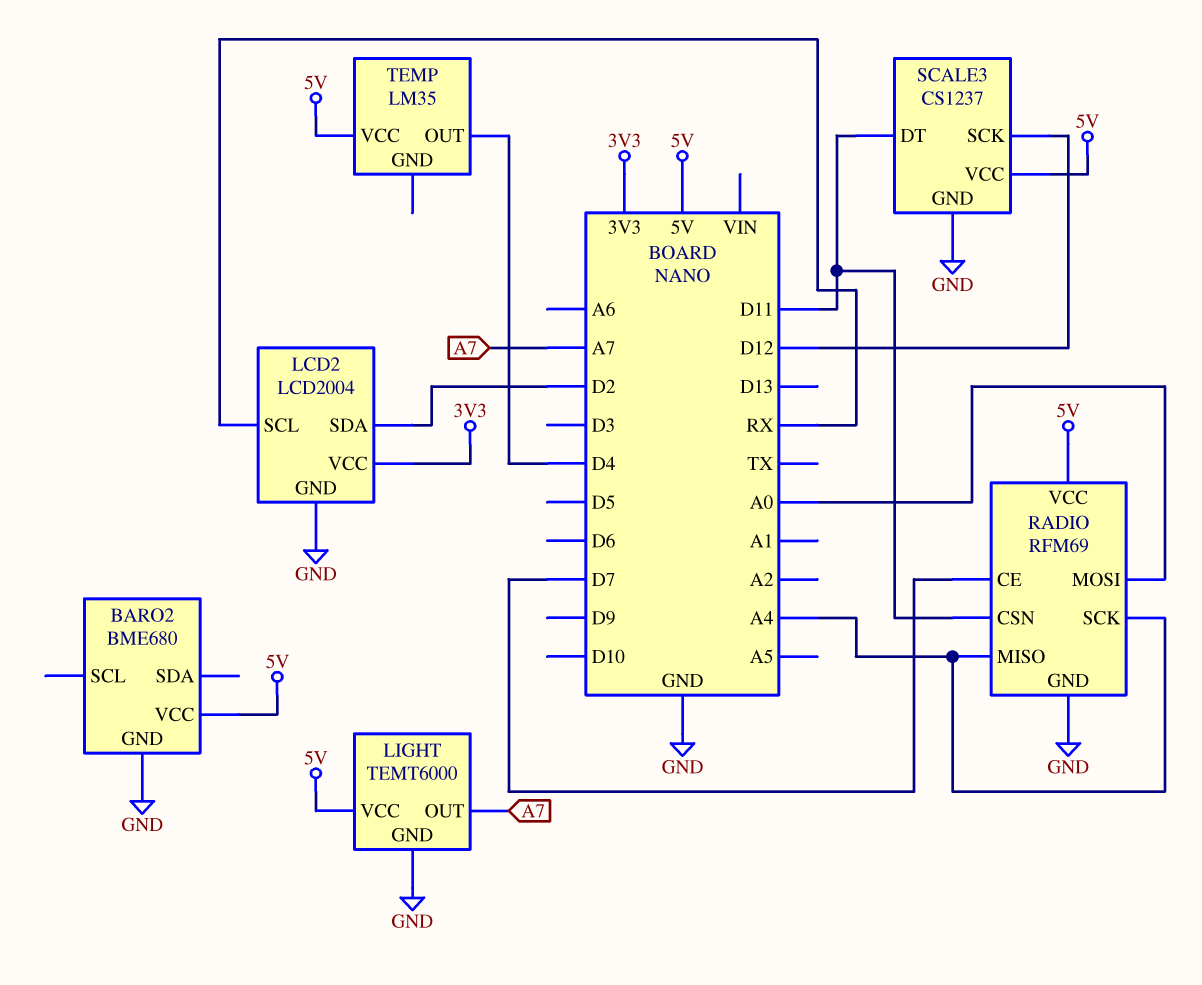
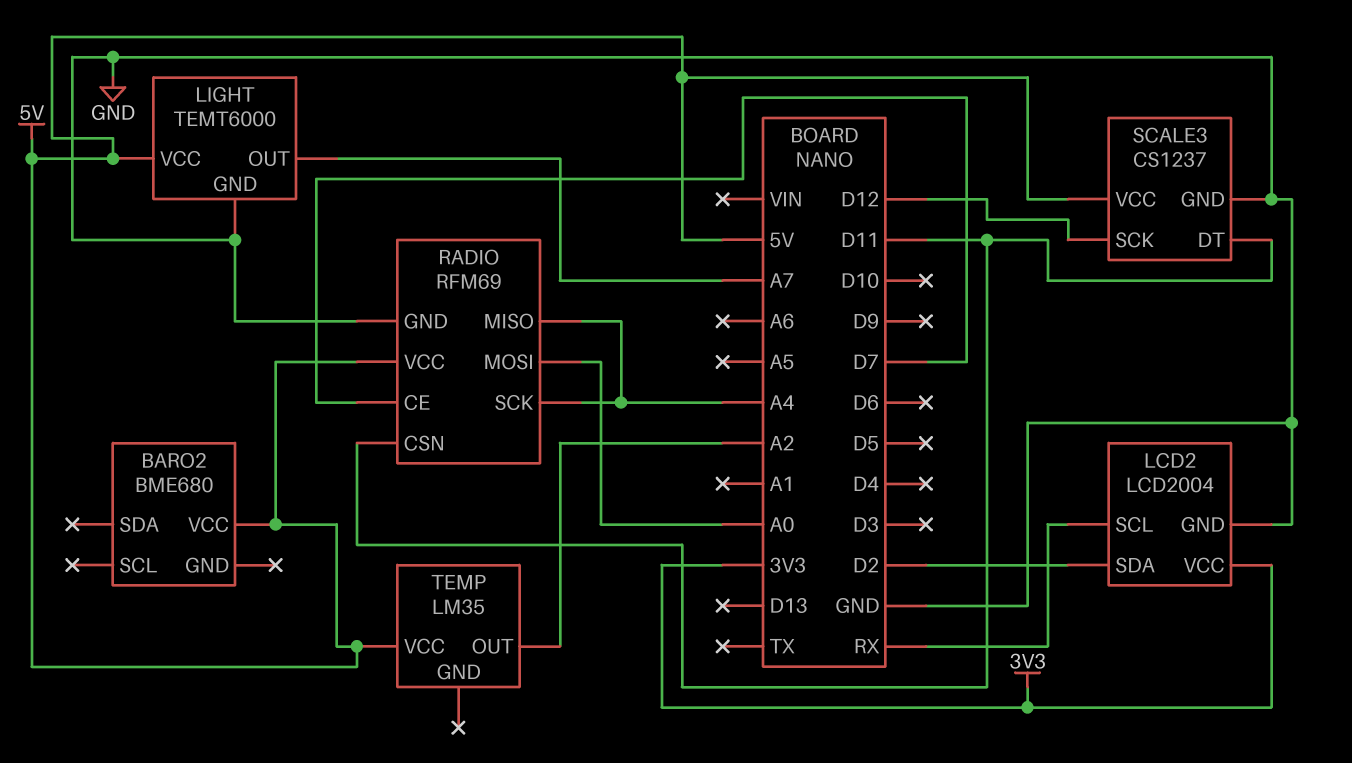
BARO2 pin GND: GND -> none
TEMP pin OUT: D4 -> A2

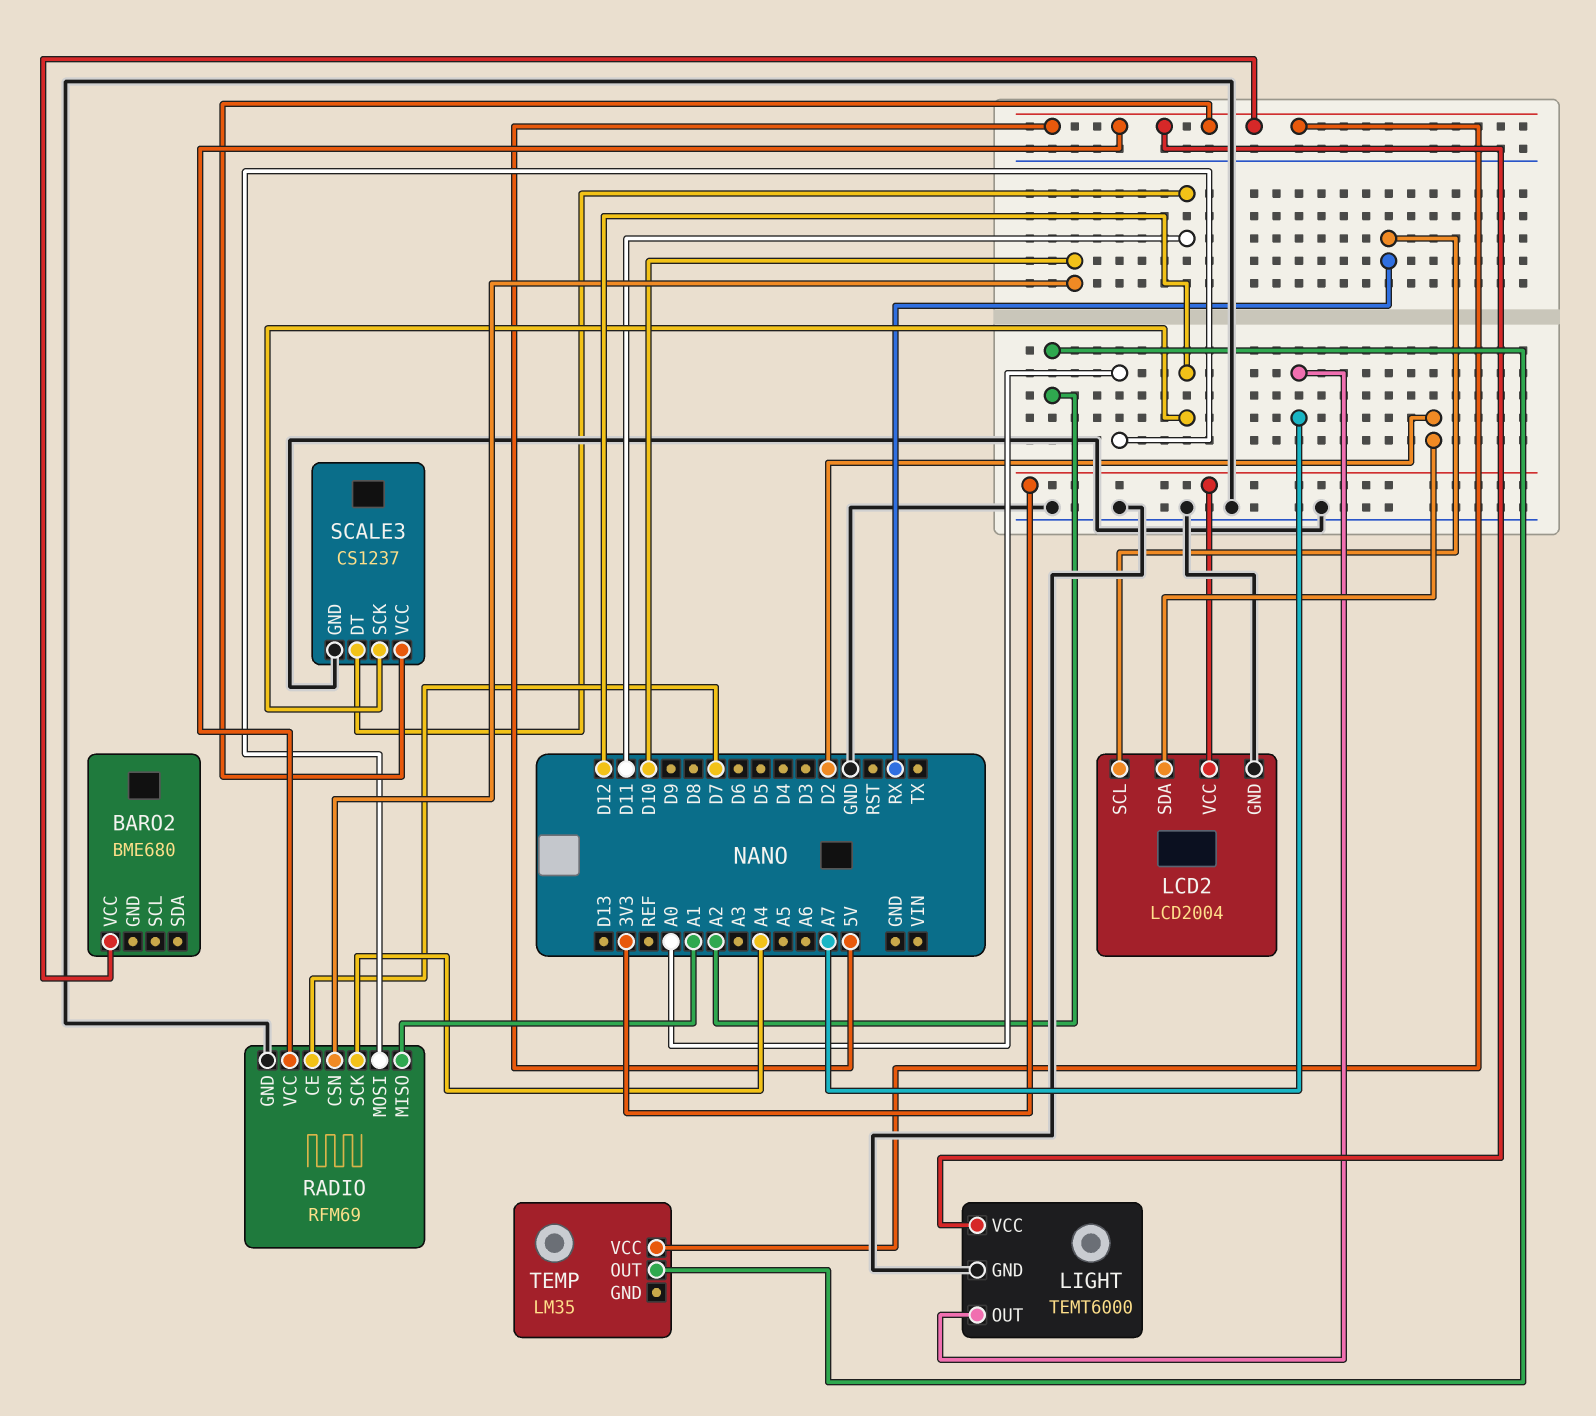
RADIO pin CSN: D11 -> D10
RADIO pin MISO: A4 -> A1

